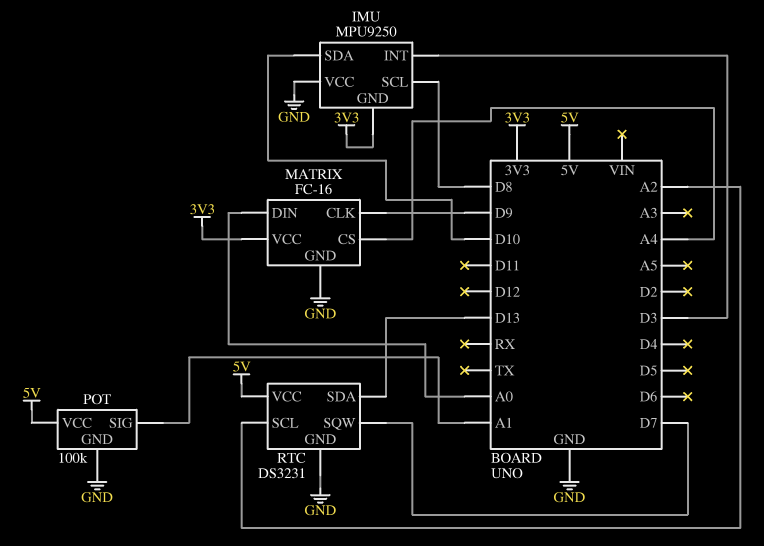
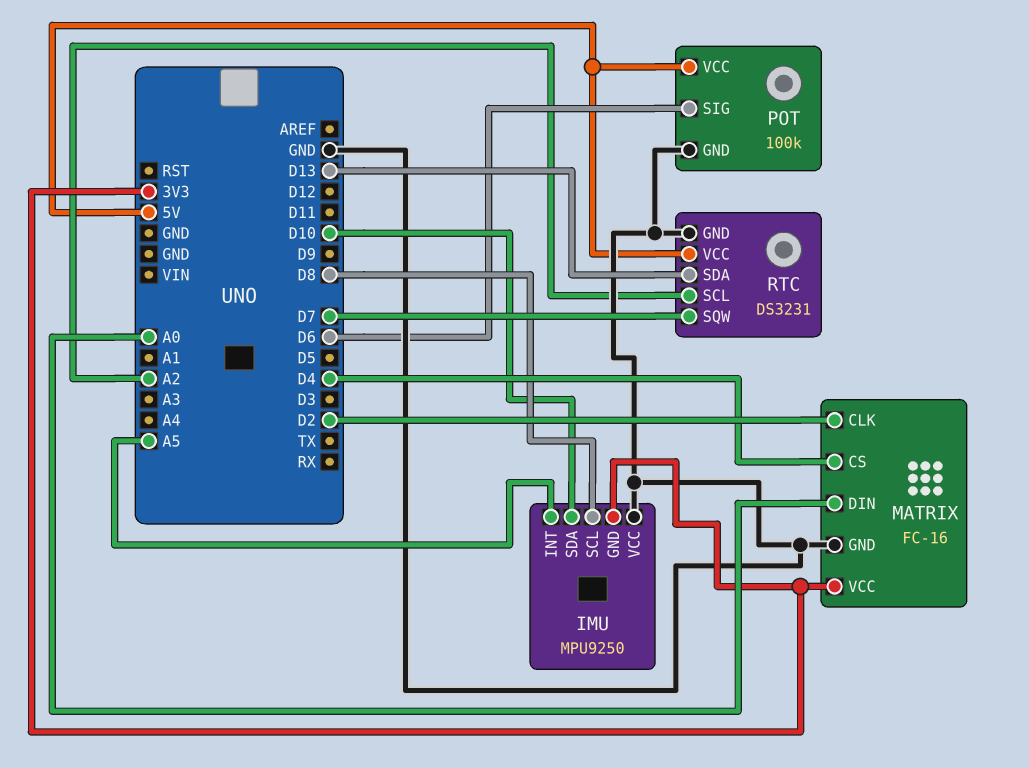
IMU pin INT: D3 -> A5
MATRIX pin CLK: D9 -> D2
MATRIX pin CS: A4 -> D4
POT pin SIG: A1 -> D6

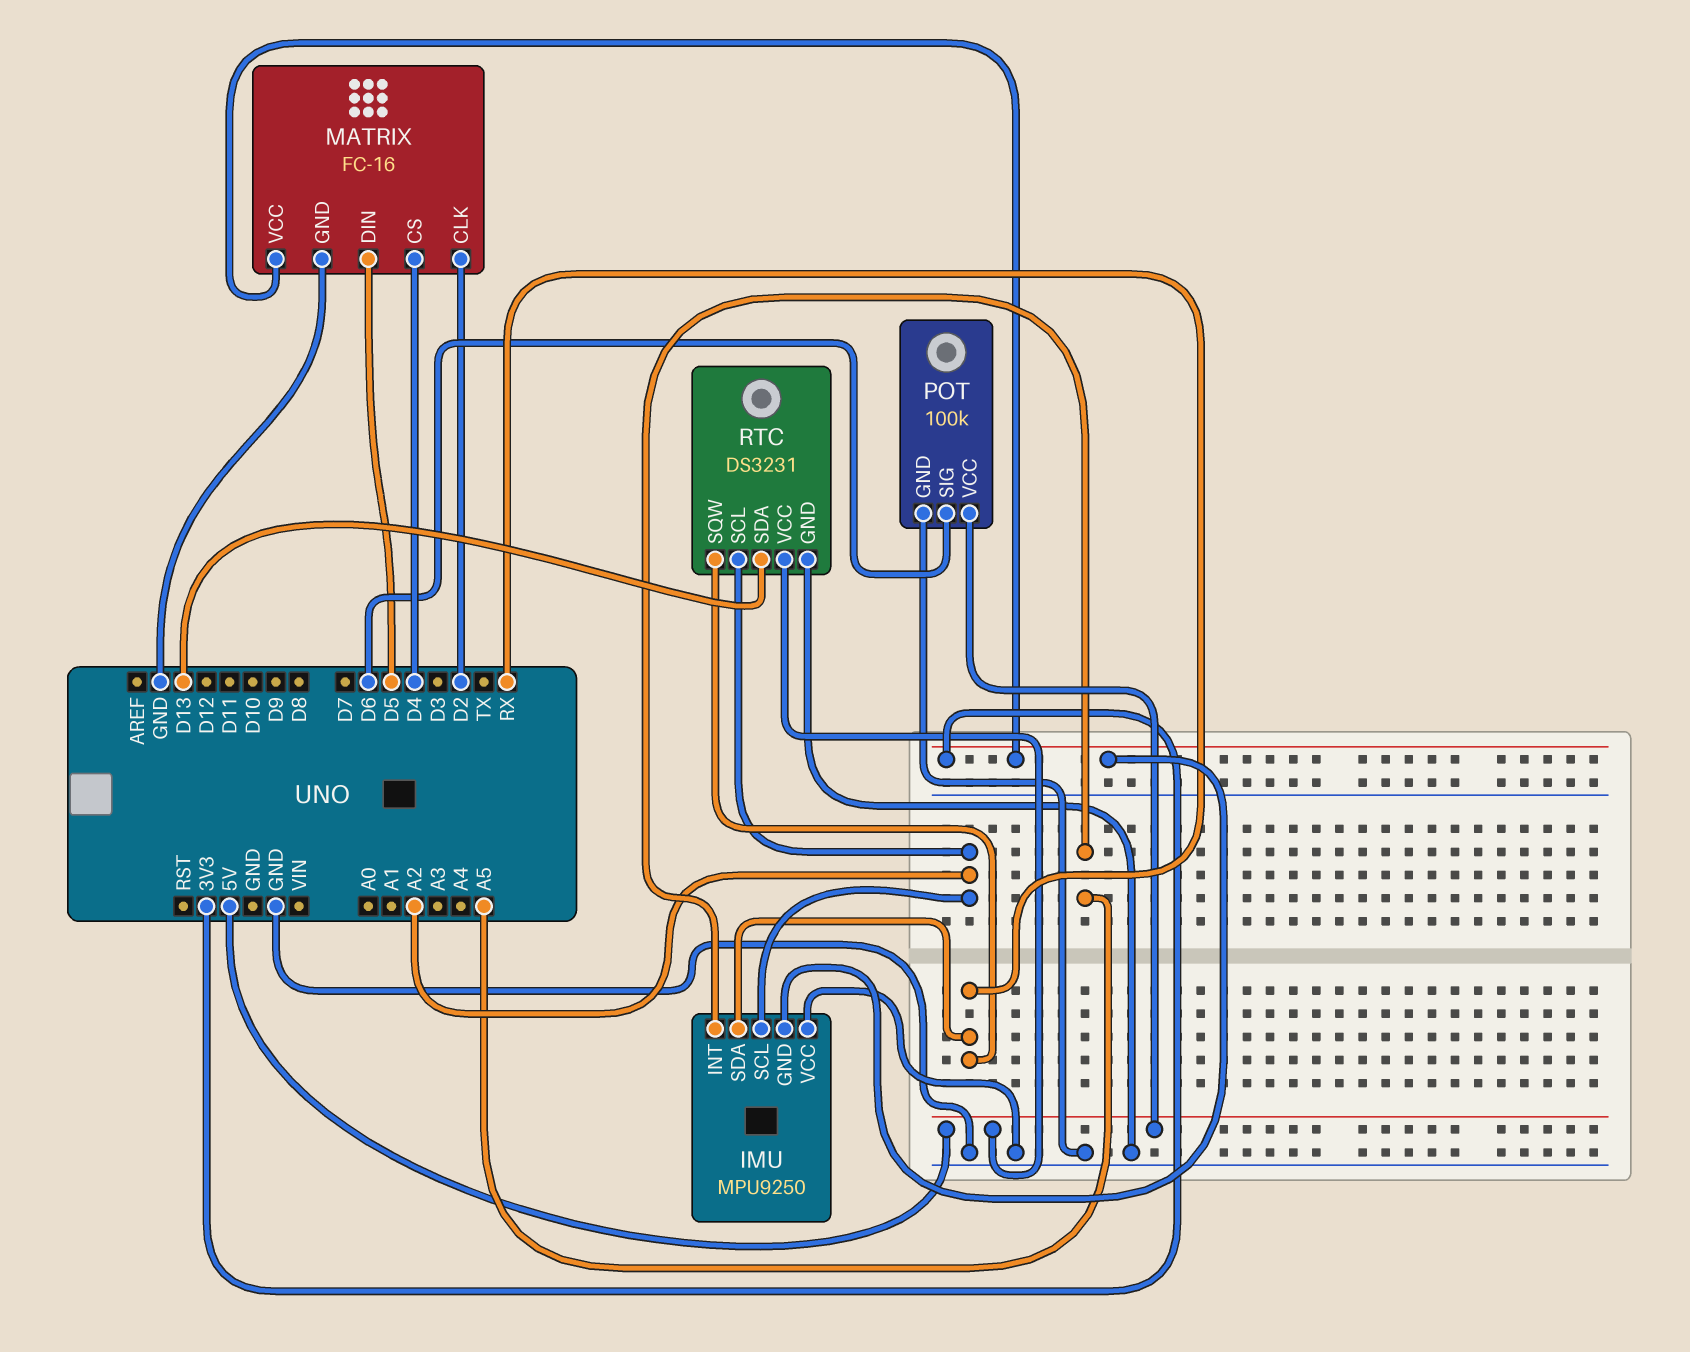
IMU pin SCL: D8 -> A2
IMU pin SDA: D10 -> RX
MATRIX pin DIN: A0 -> D5
RTC pin SQW: D7 -> RX

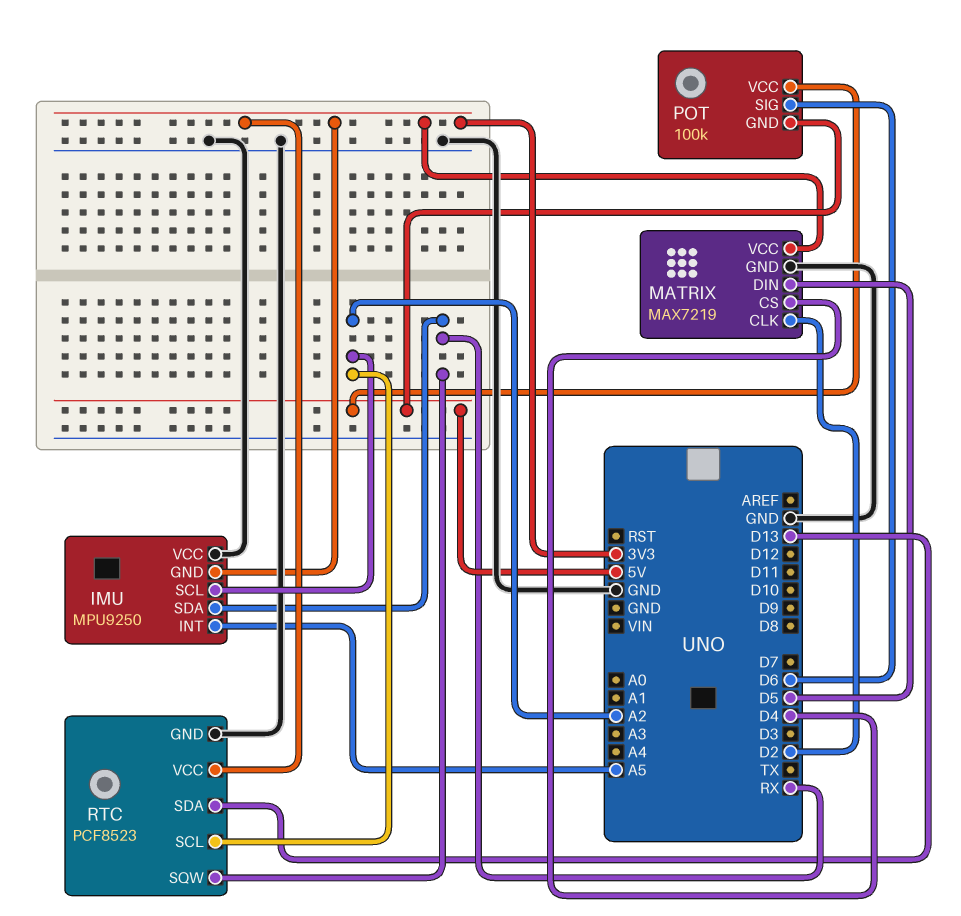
MATRIX: FC-16 -> MAX7219
POT pin GND: GND -> 5V
RTC: DS3231 -> PCF8523
RTC pin VCC: 5V -> 3V3

